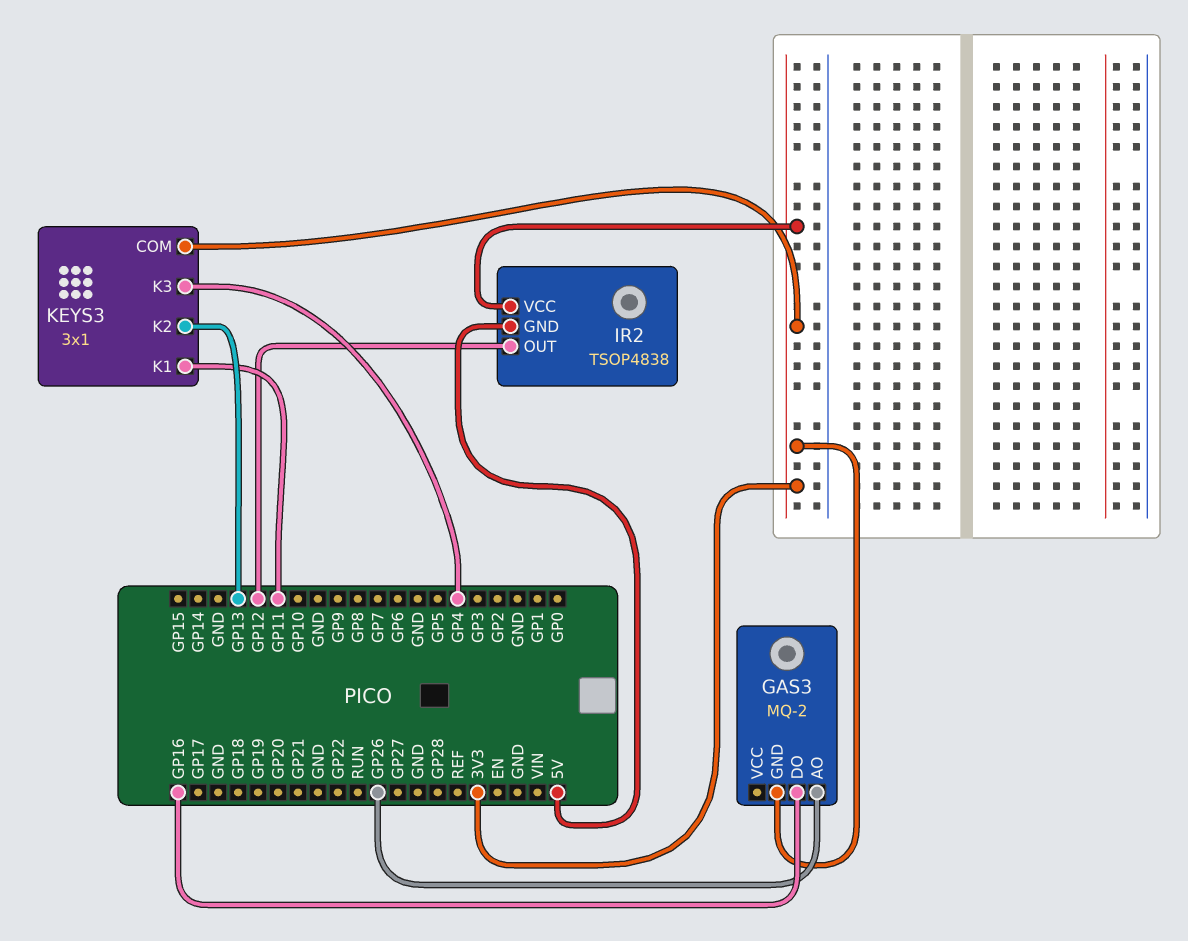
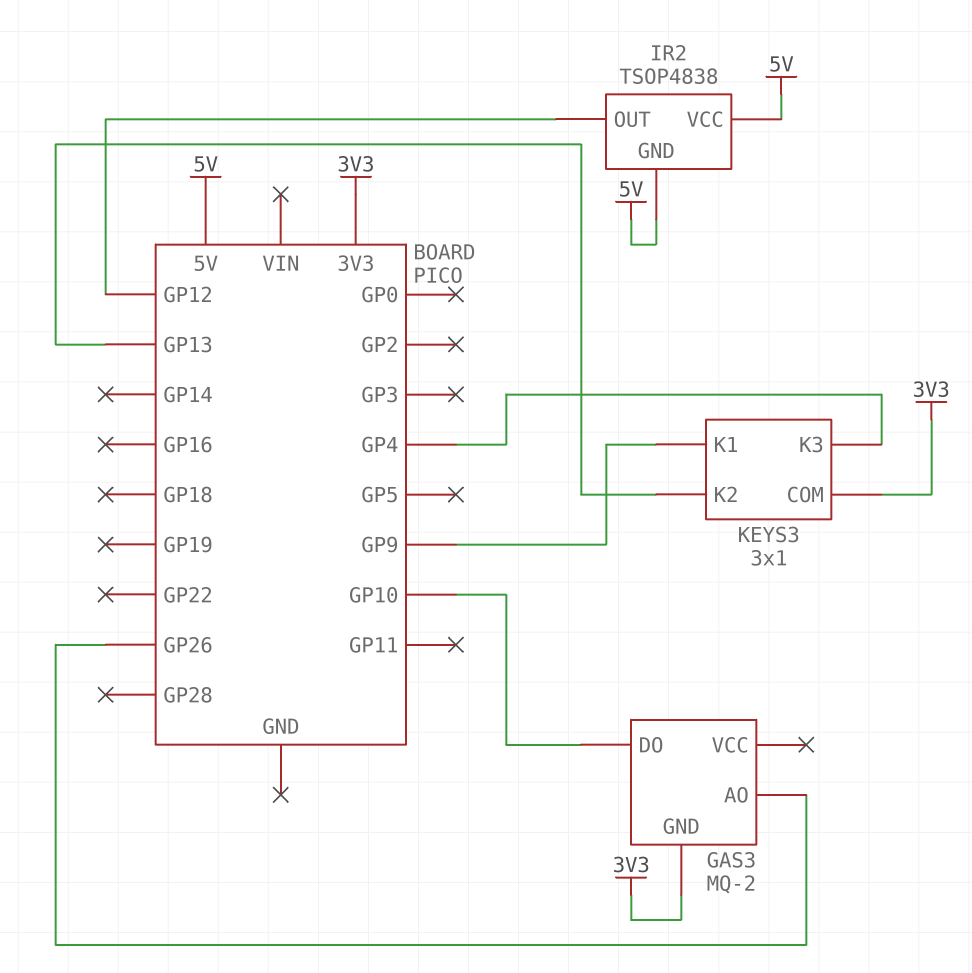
GAS3 pin DO: GP16 -> GP10
IR2 pin VCC: 3V3 -> 5V
KEYS3 pin K1: GP11 -> GP9

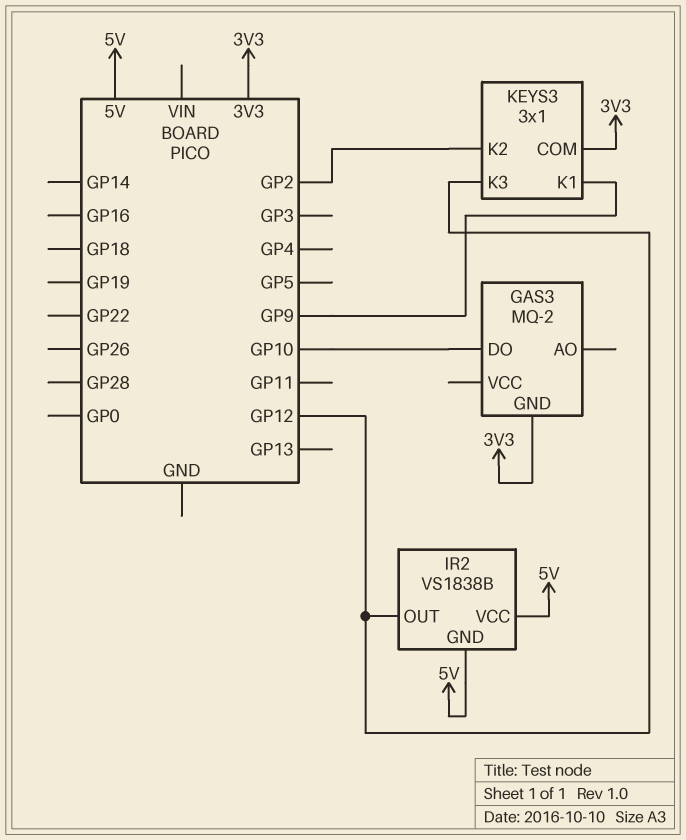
GAS3 pin AO: GP26 -> none
IR2: TSOP4838 -> VS1838B
KEYS3 pin K2: GP13 -> GP2
KEYS3 pin K3: GP4 -> GP12

